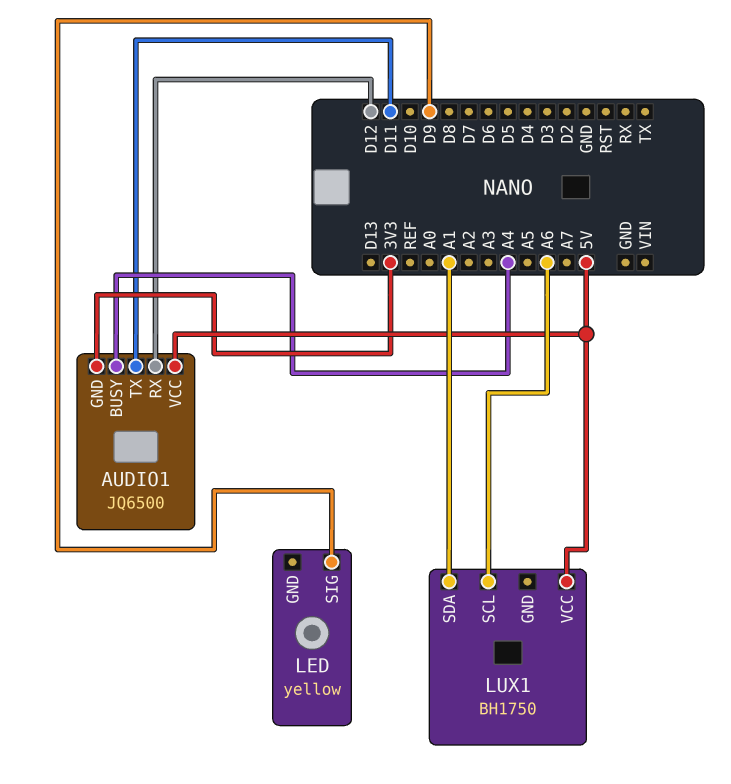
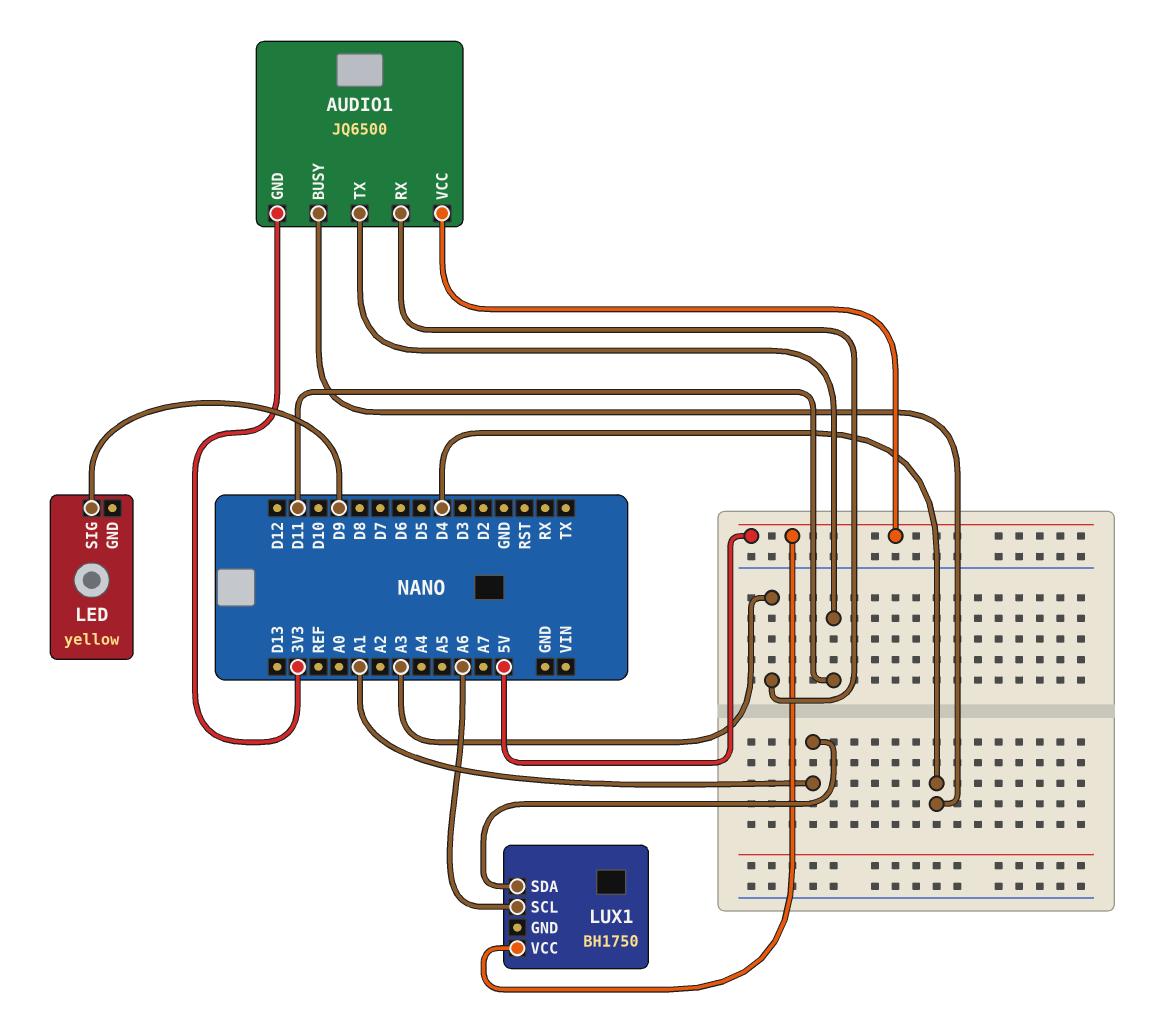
AUDIO1 pin BUSY: A4 -> D4
AUDIO1 pin RX: D12 -> A3

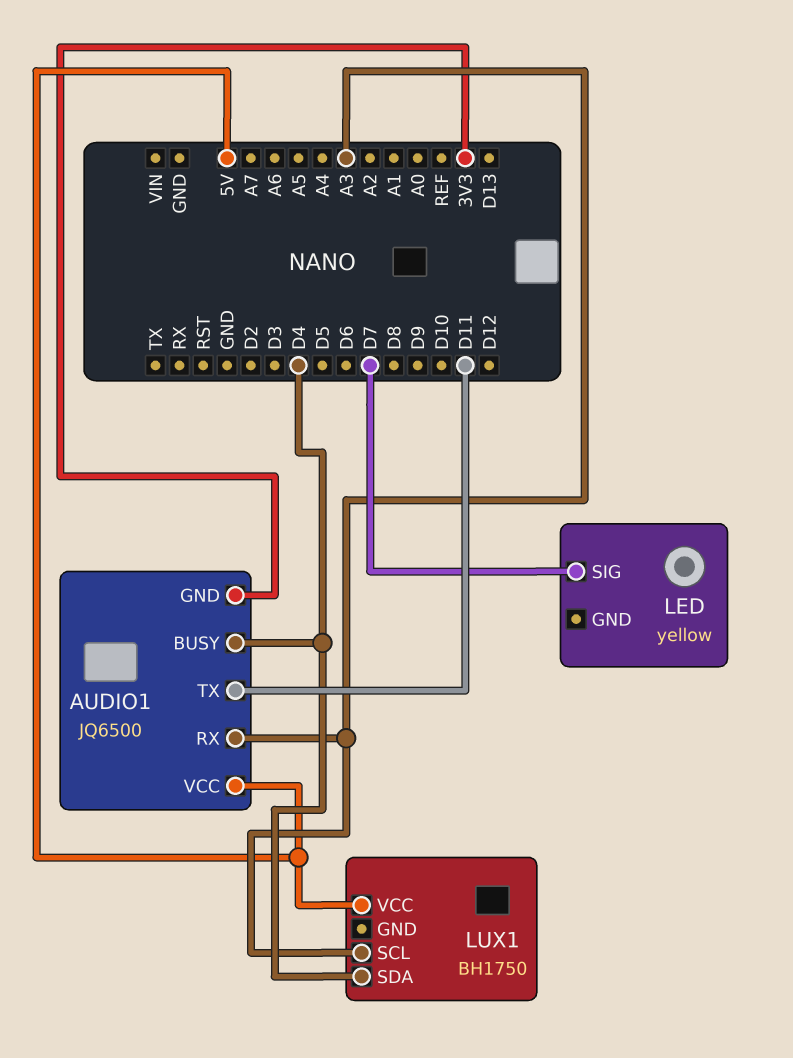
LED pin SIG: D9 -> D7
LUX1 pin SCL: A6 -> A3
LUX1 pin SDA: A1 -> D4

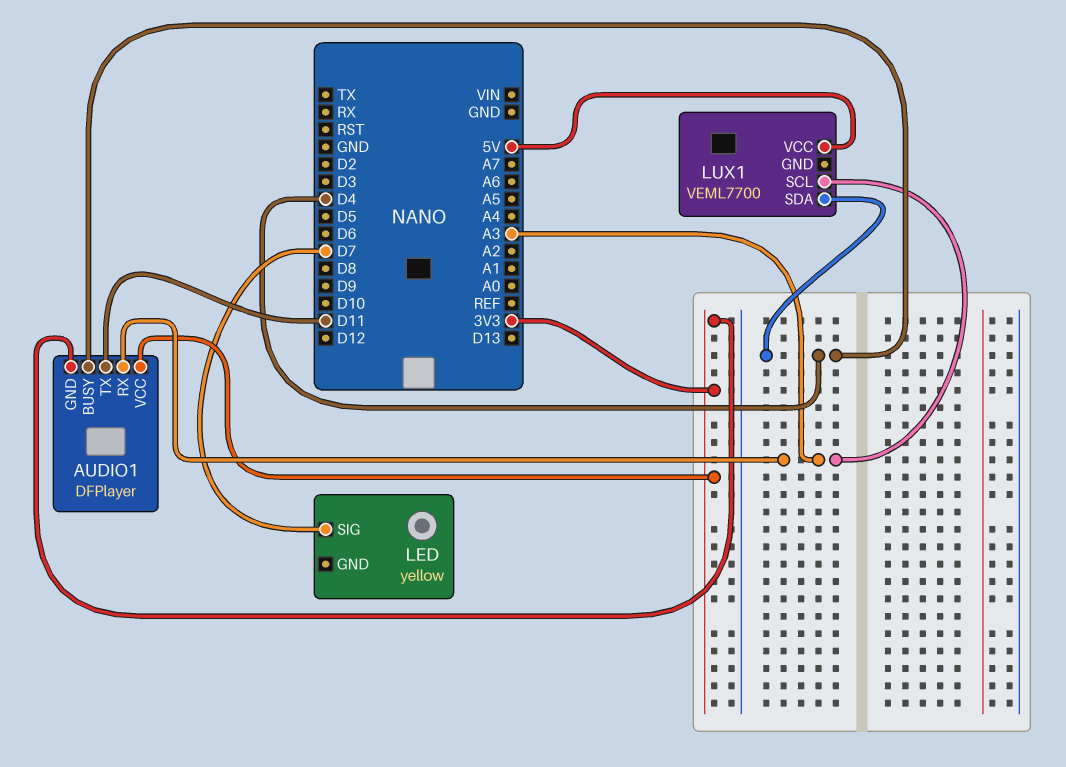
AUDIO1: JQ6500 -> DFPlayer
AUDIO1 pin VCC: 5V -> 3V3
LUX1: BH1750 -> VEML7700

